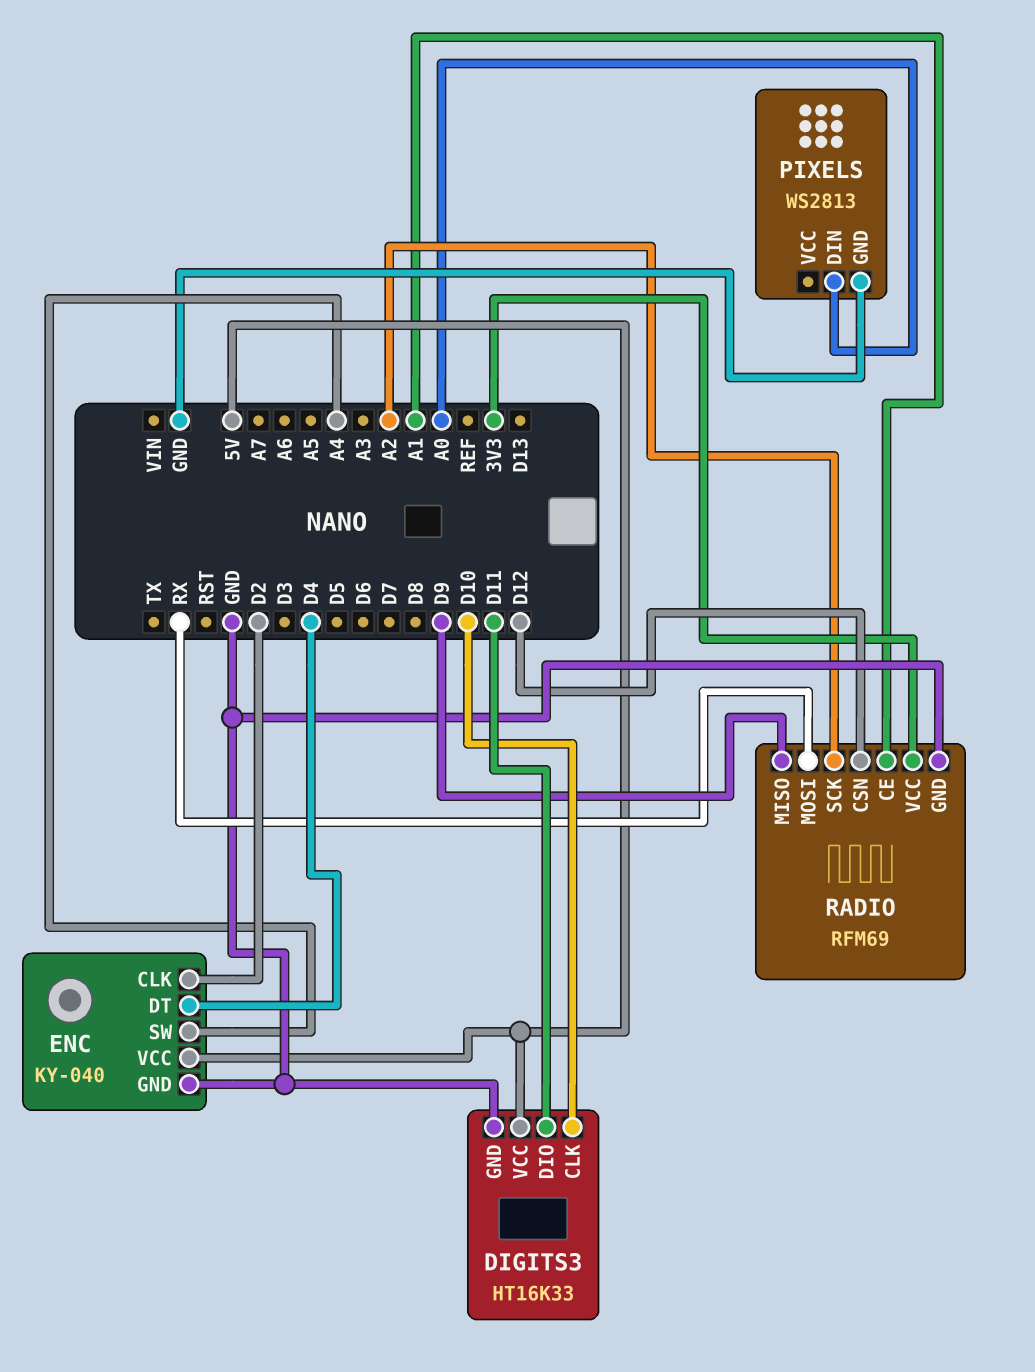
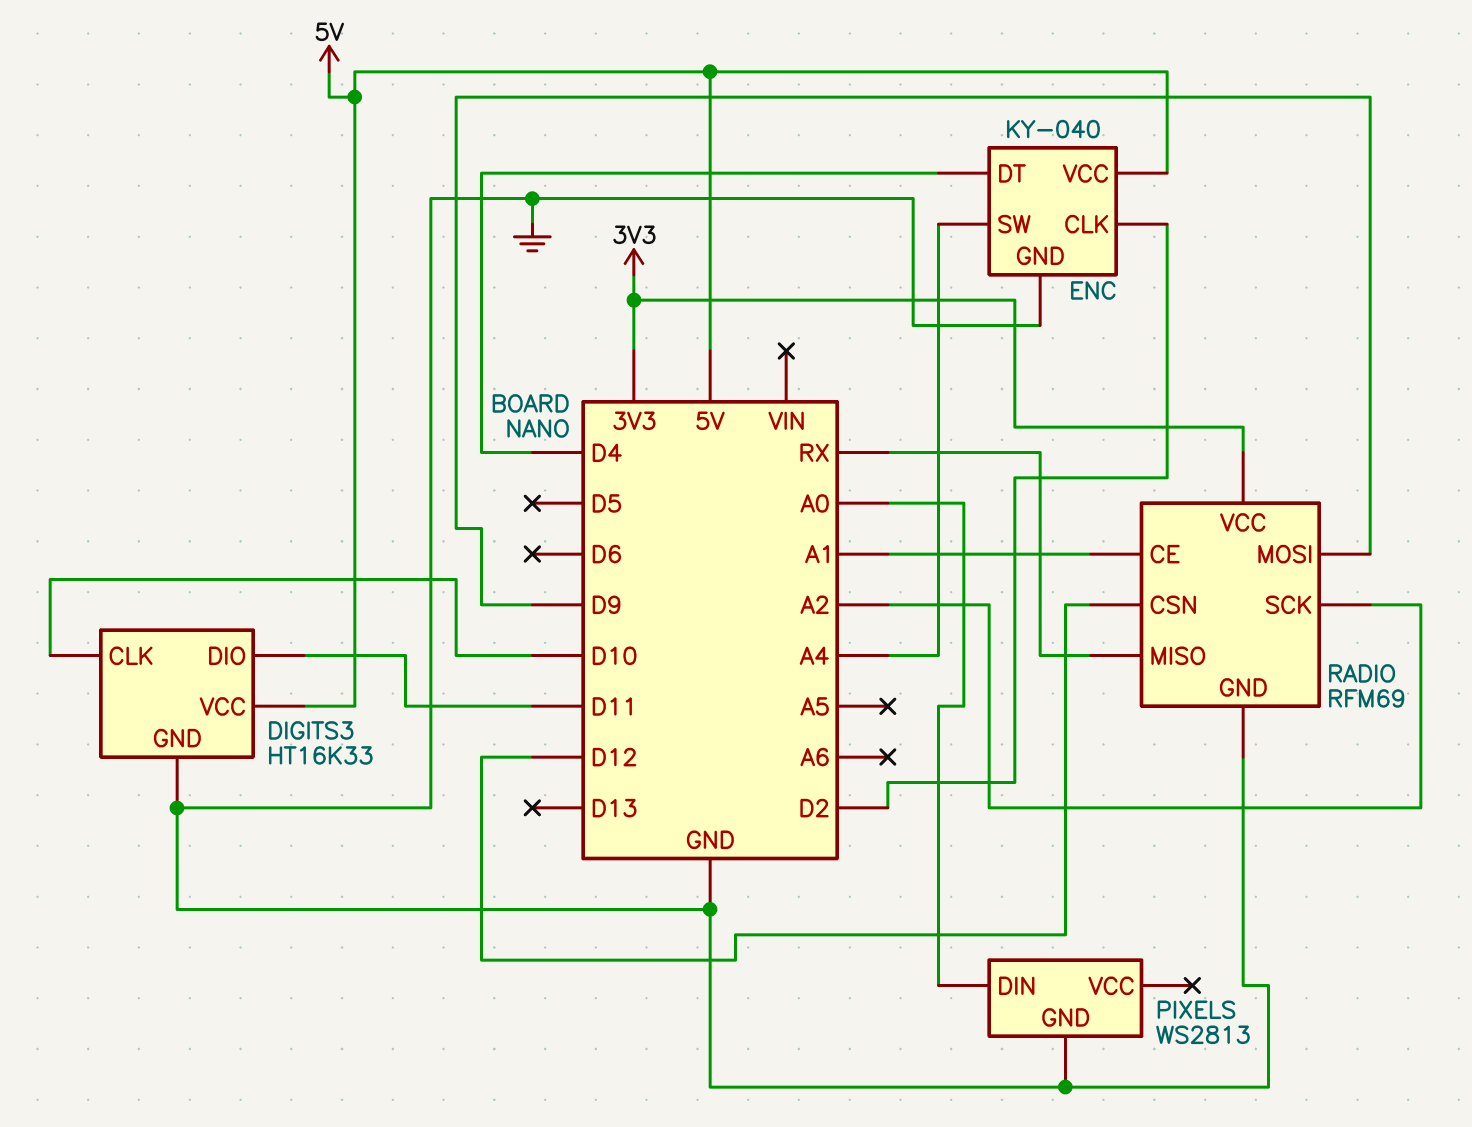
RADIO pin MISO: D9 -> RX
RADIO pin MOSI: RX -> D9

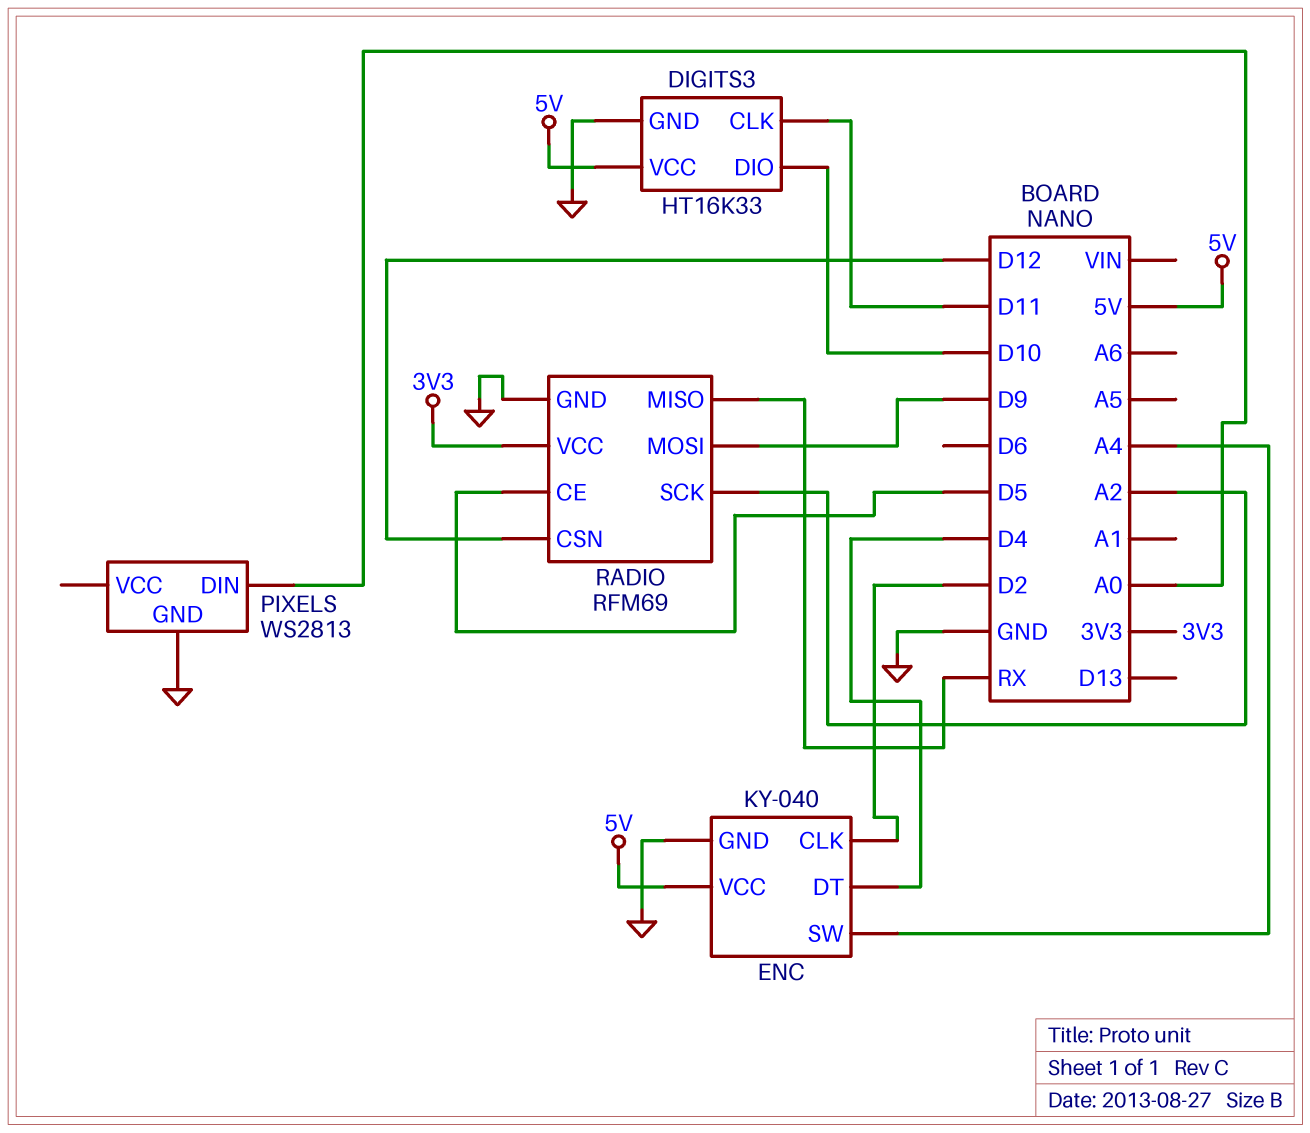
DIGITS3 pin CLK: D10 -> D11
DIGITS3 pin DIO: D11 -> D10
RADIO pin CE: A1 -> D5

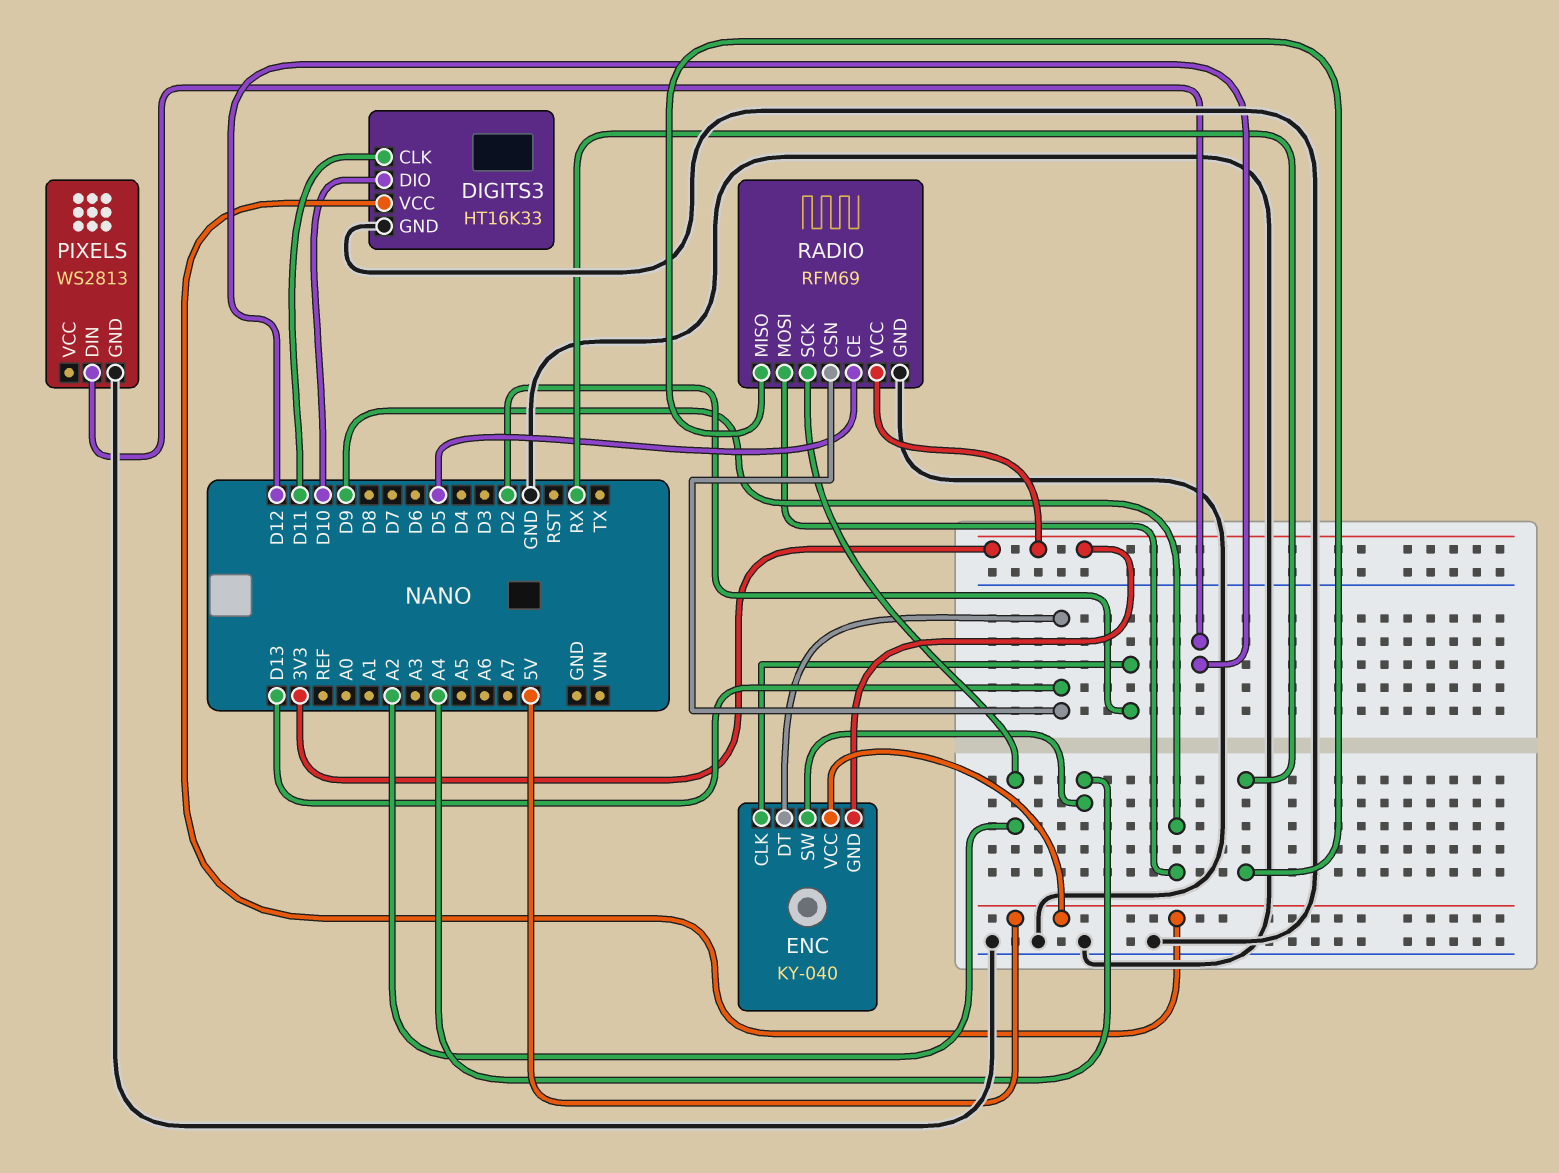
ENC pin DT: D4 -> D13
ENC pin GND: GND -> 3V3
PIXELS pin DIN: A0 -> D12
RADIO pin CSN: D12 -> D13

